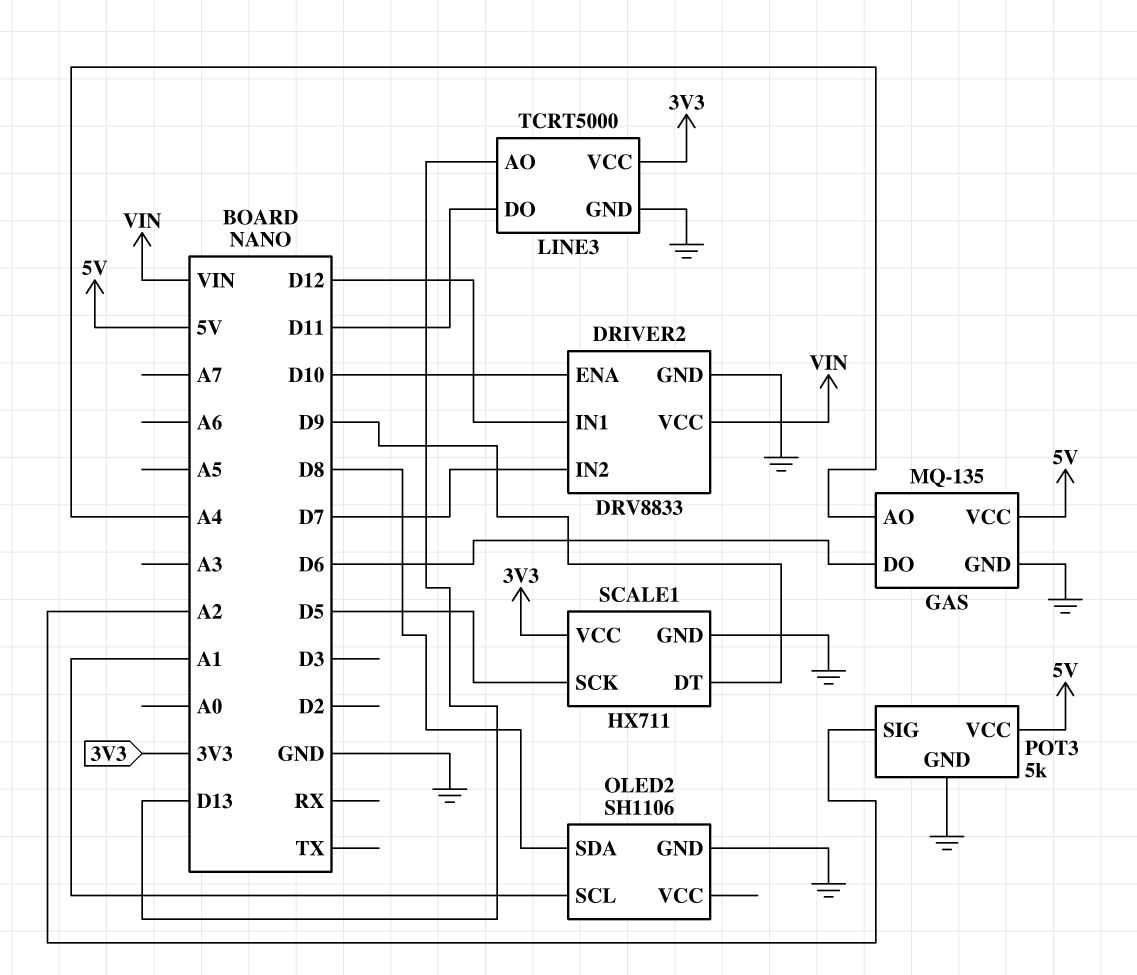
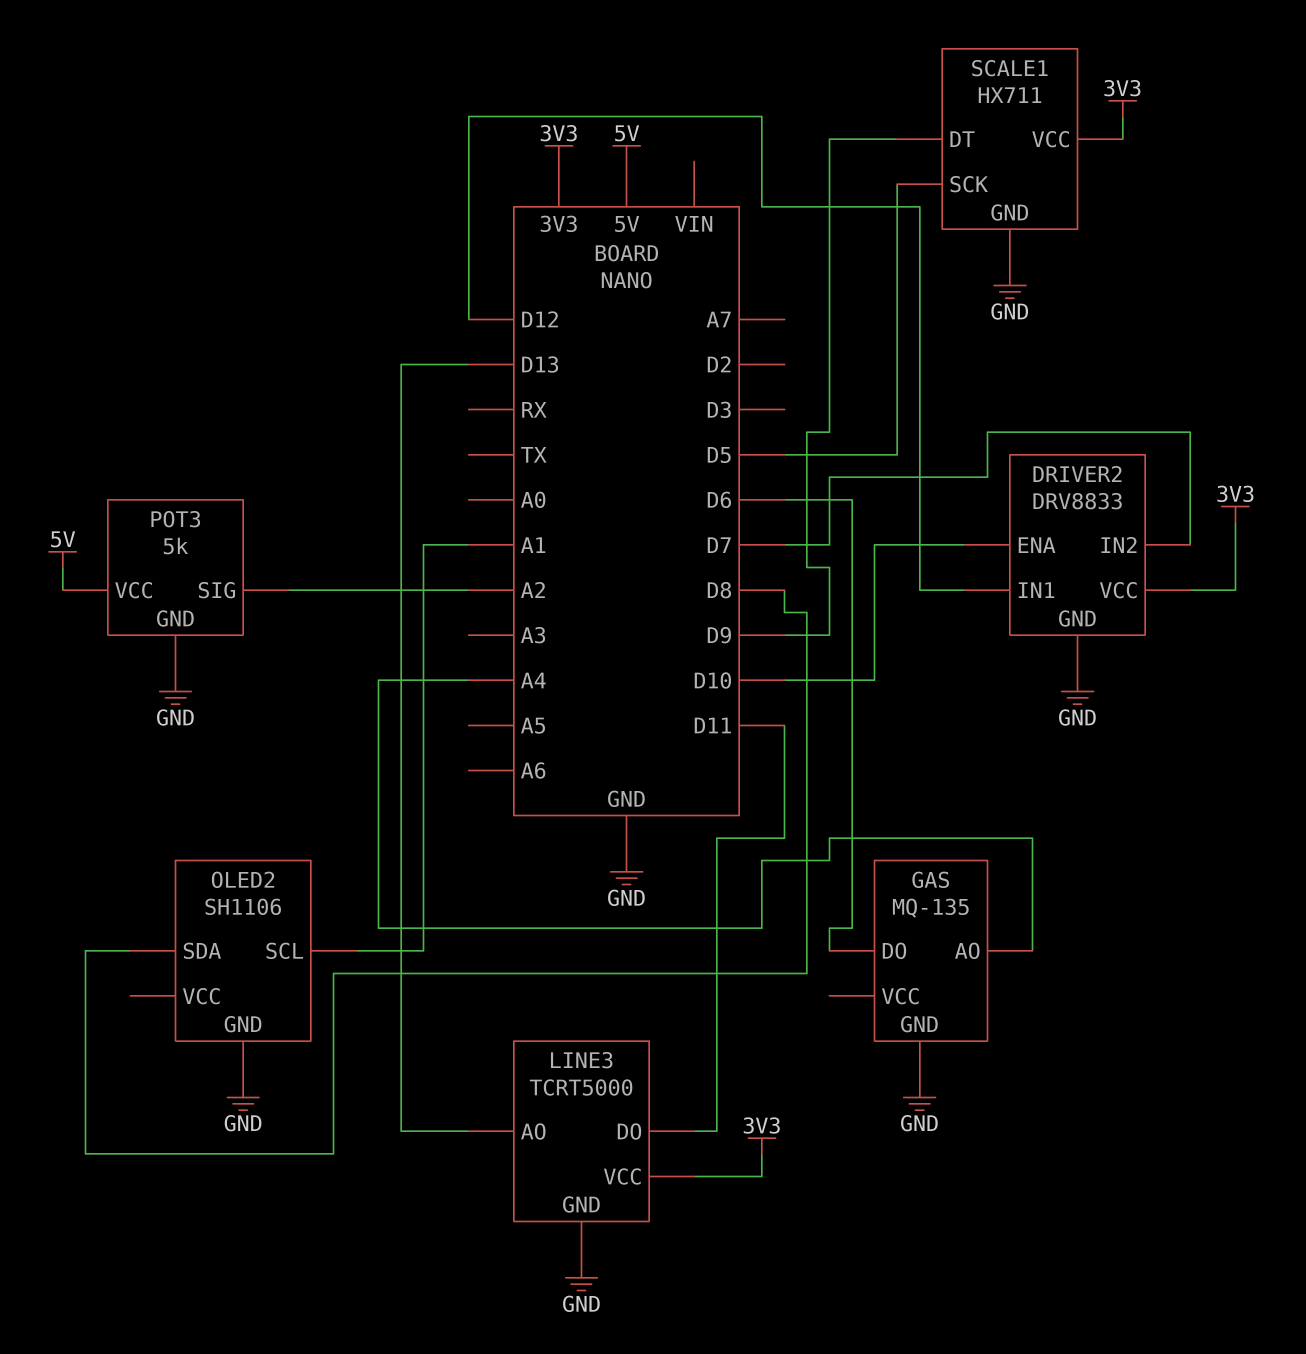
DRIVER2 pin VCC: VIN -> 3V3
GAS pin VCC: 5V -> none

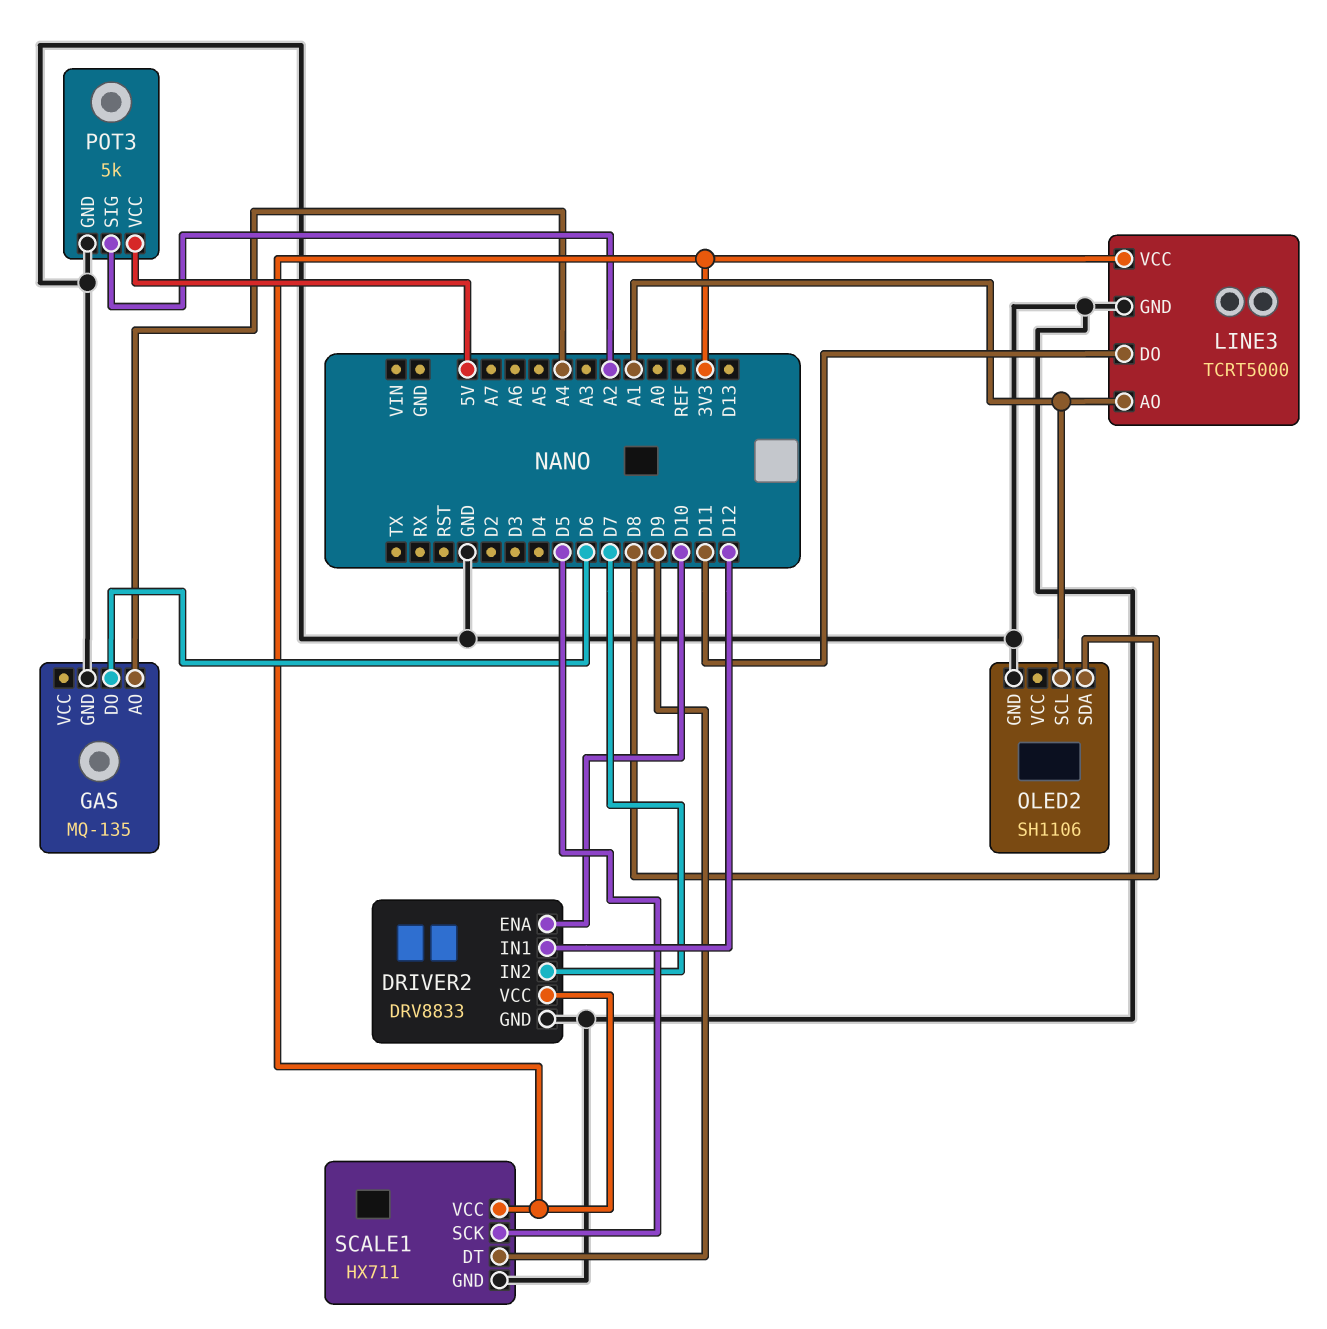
LINE3 pin AO: D13 -> A1

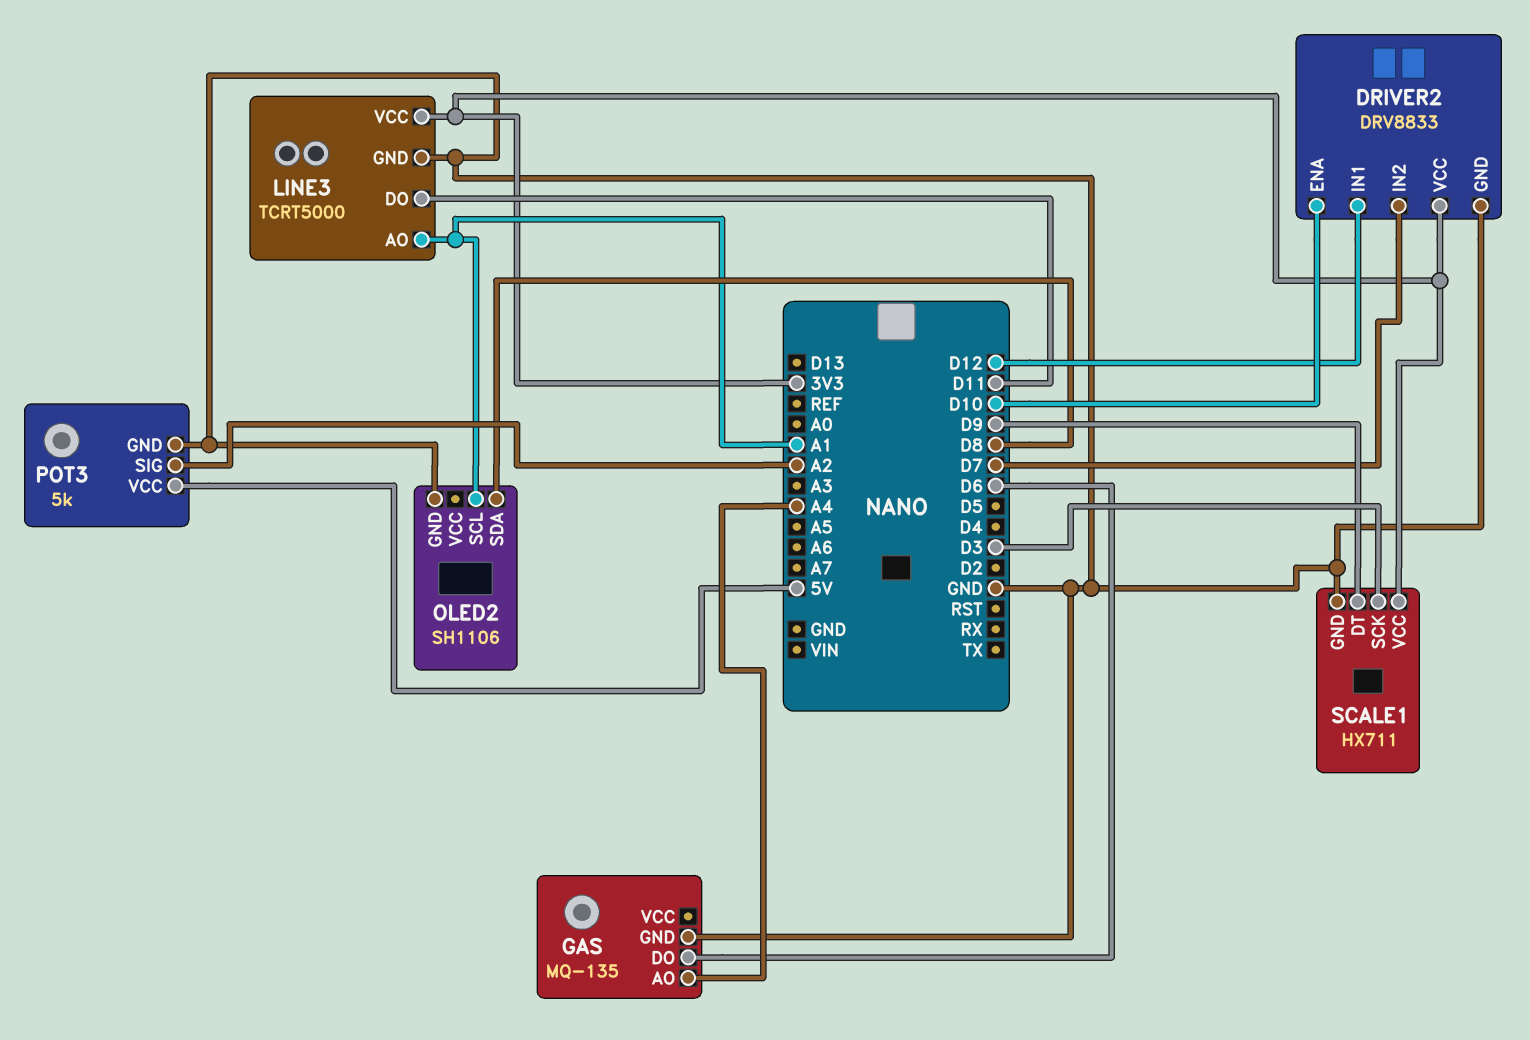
SCALE1 pin SCK: D5 -> D3

